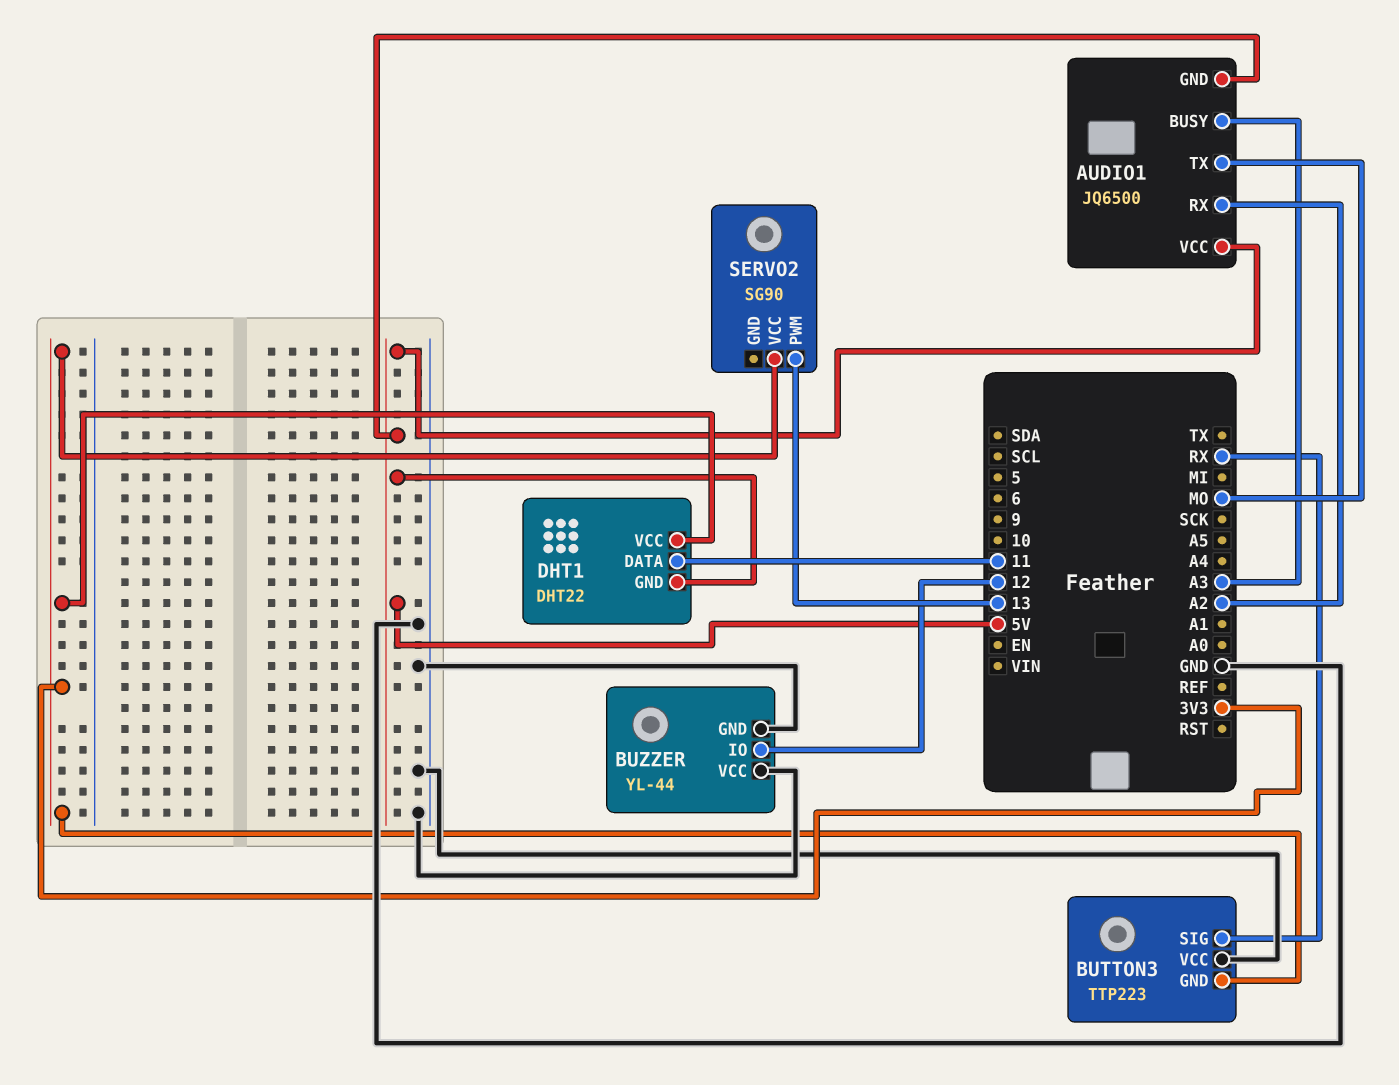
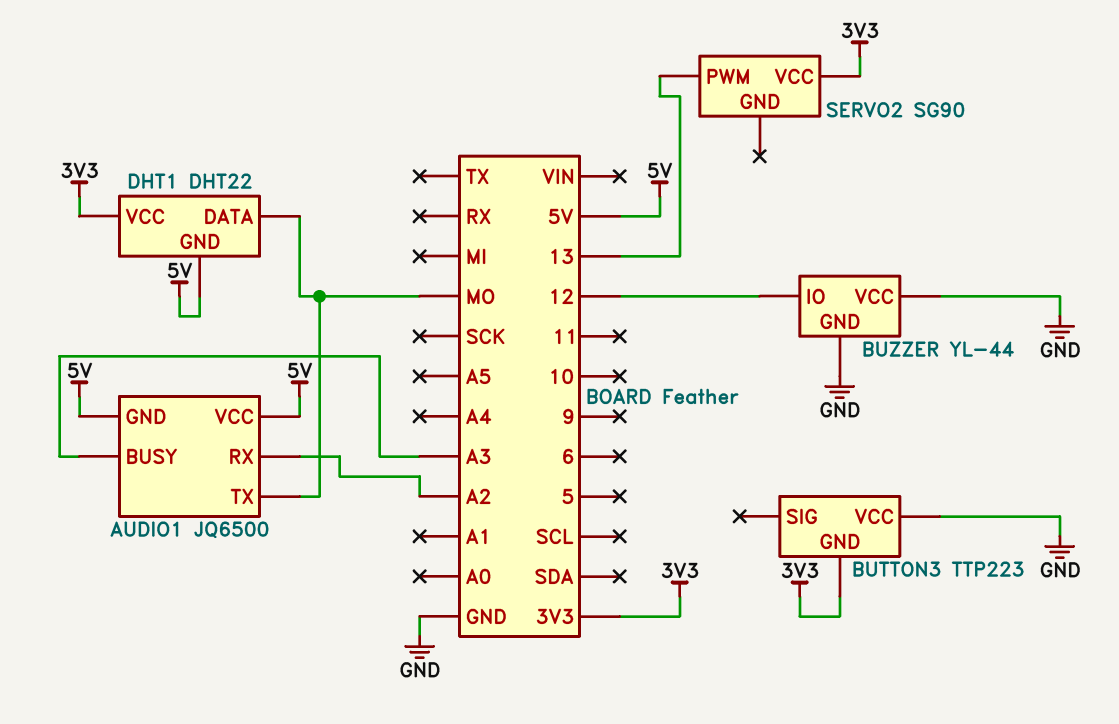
BUTTON3 pin SIG: RX -> none
DHT1 pin DATA: 11 -> MO

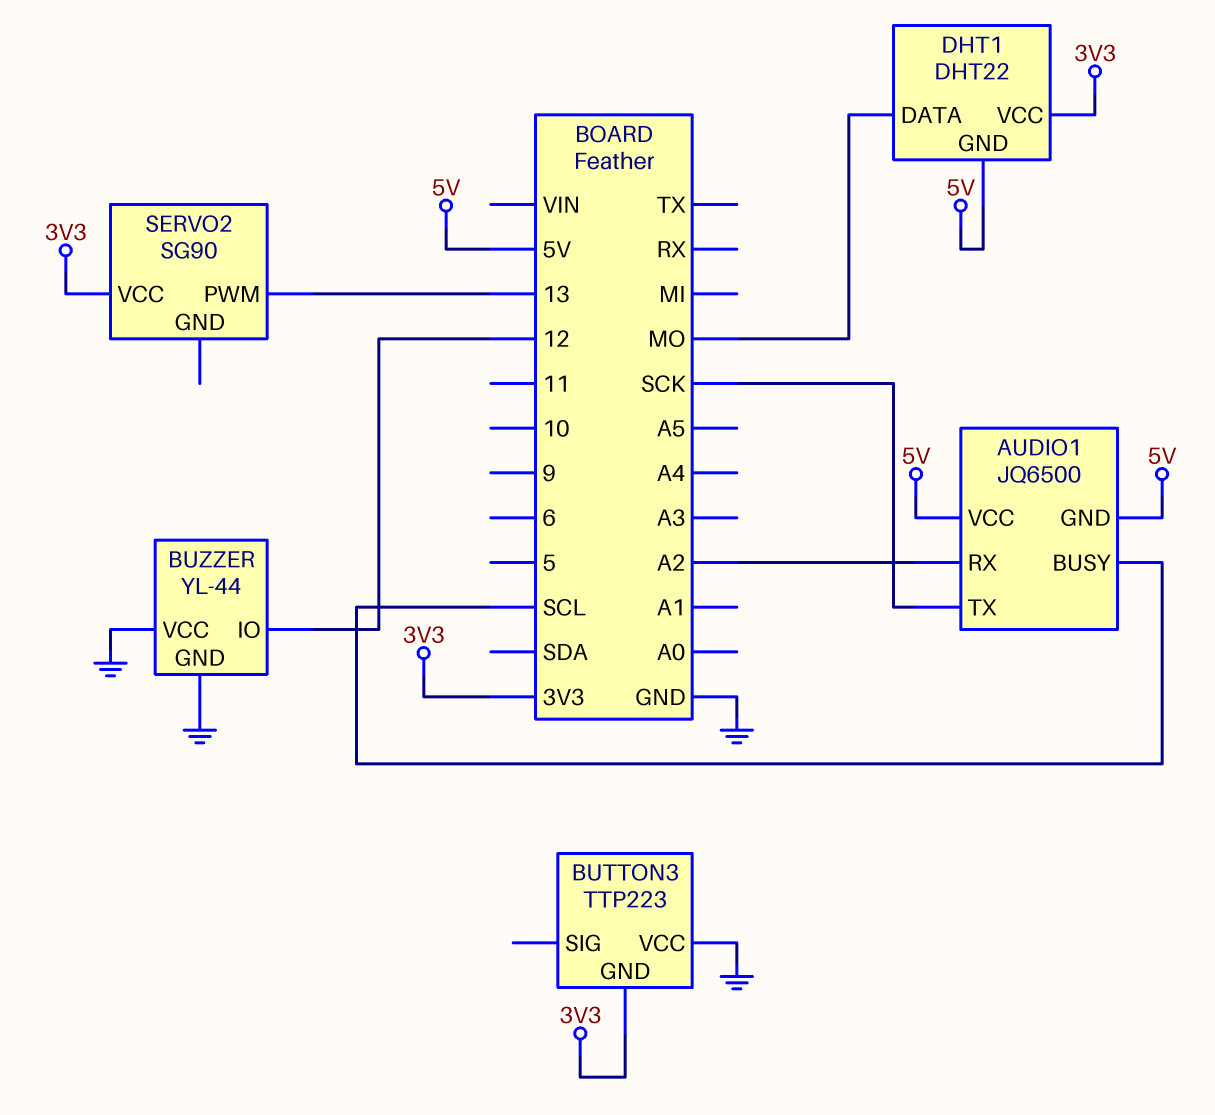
AUDIO1 pin BUSY: A3 -> SCL
AUDIO1 pin TX: MO -> SCK

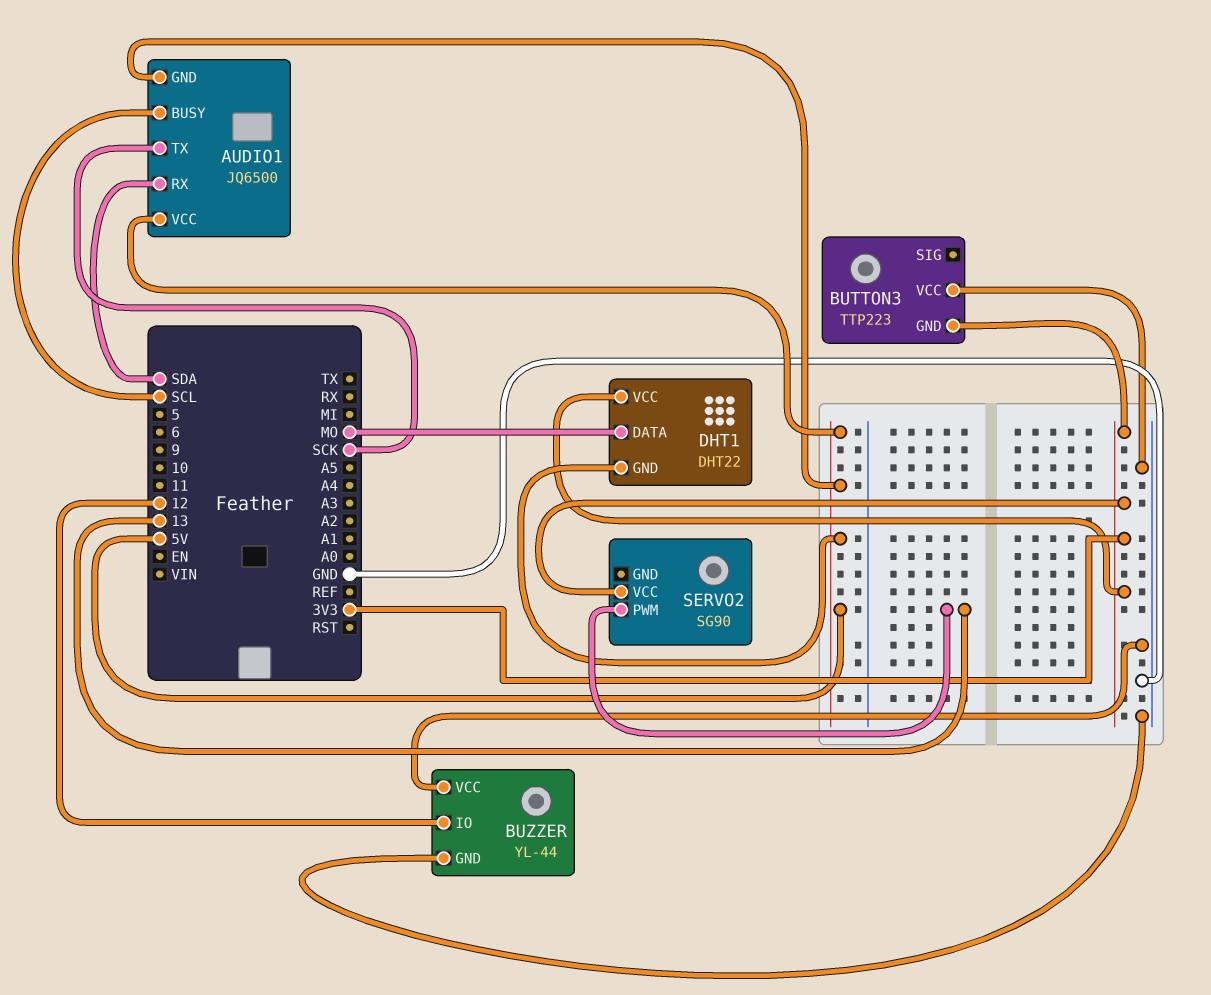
AUDIO1 pin RX: A2 -> SDA

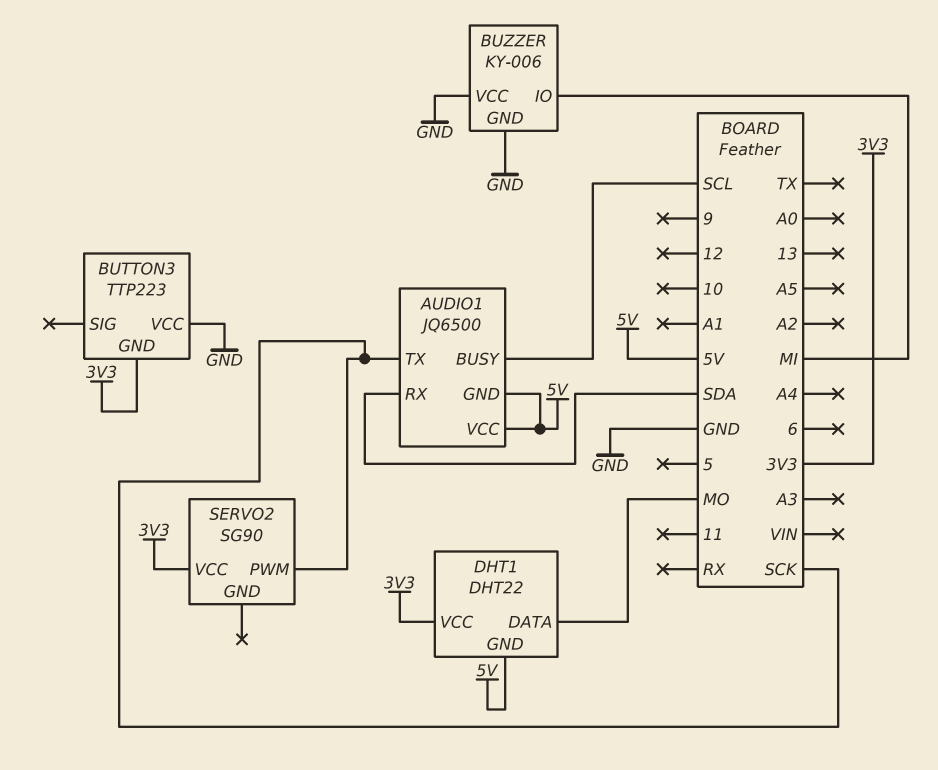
BUZZER: YL-44 -> KY-006
BUZZER pin IO: 12 -> MI
SERVO2 pin PWM: 13 -> SCK

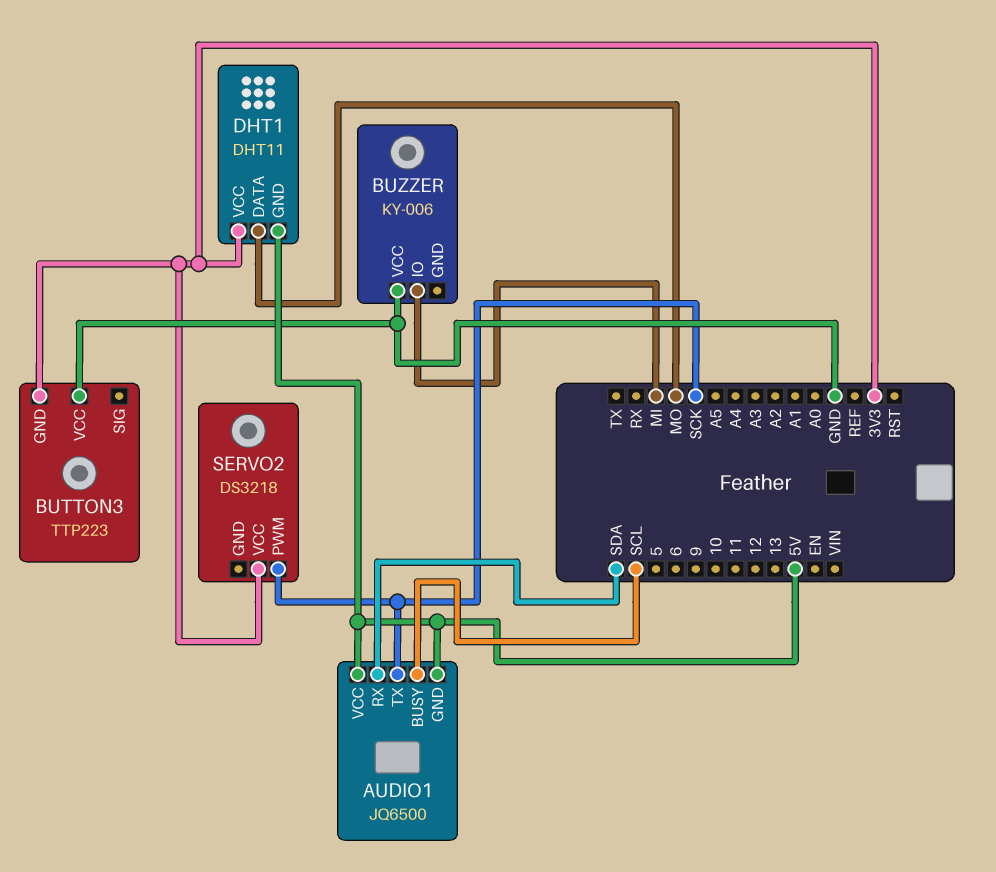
BUZZER pin GND: GND -> none
DHT1: DHT22 -> DHT11
SERVO2: SG90 -> DS3218

